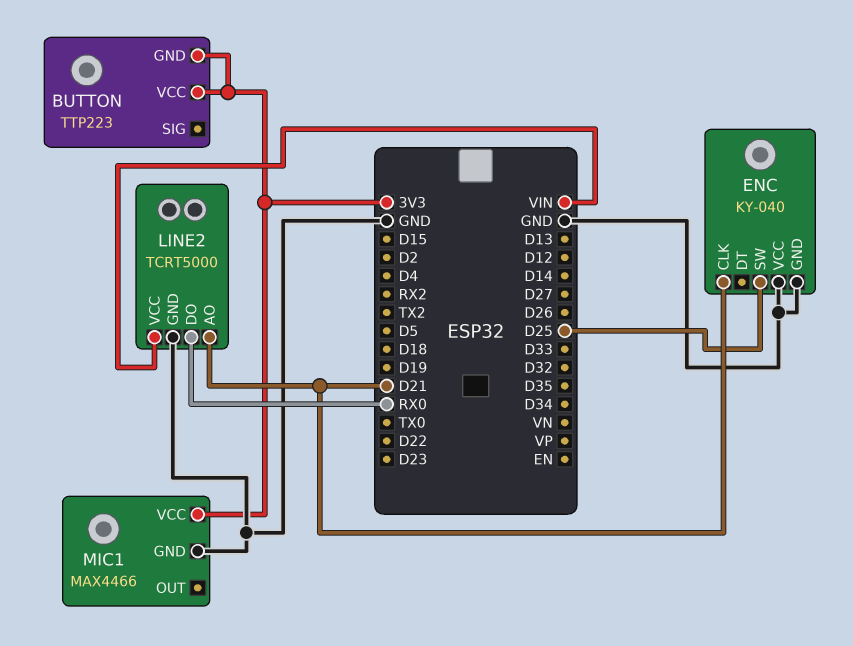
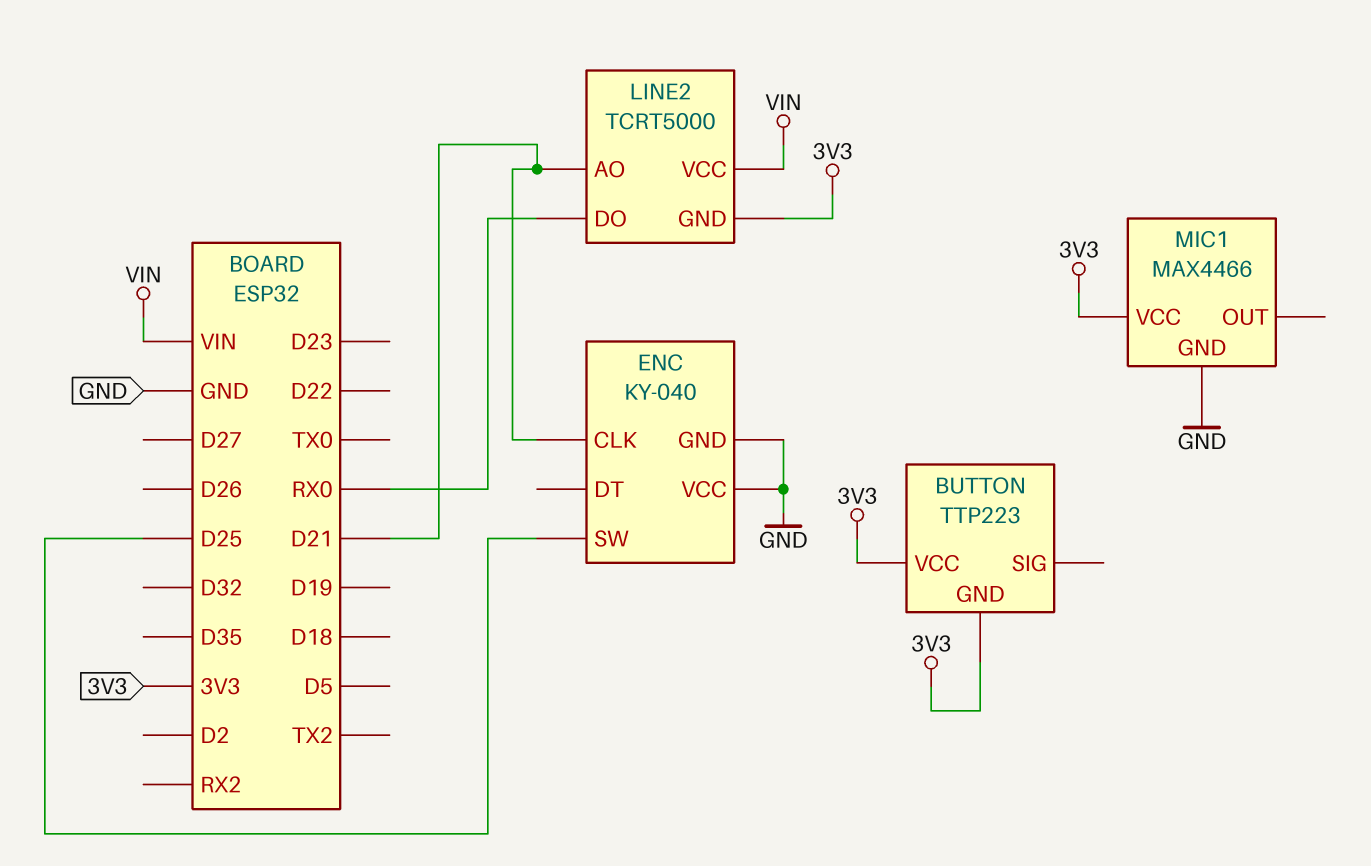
LINE2 pin GND: GND -> 3V3

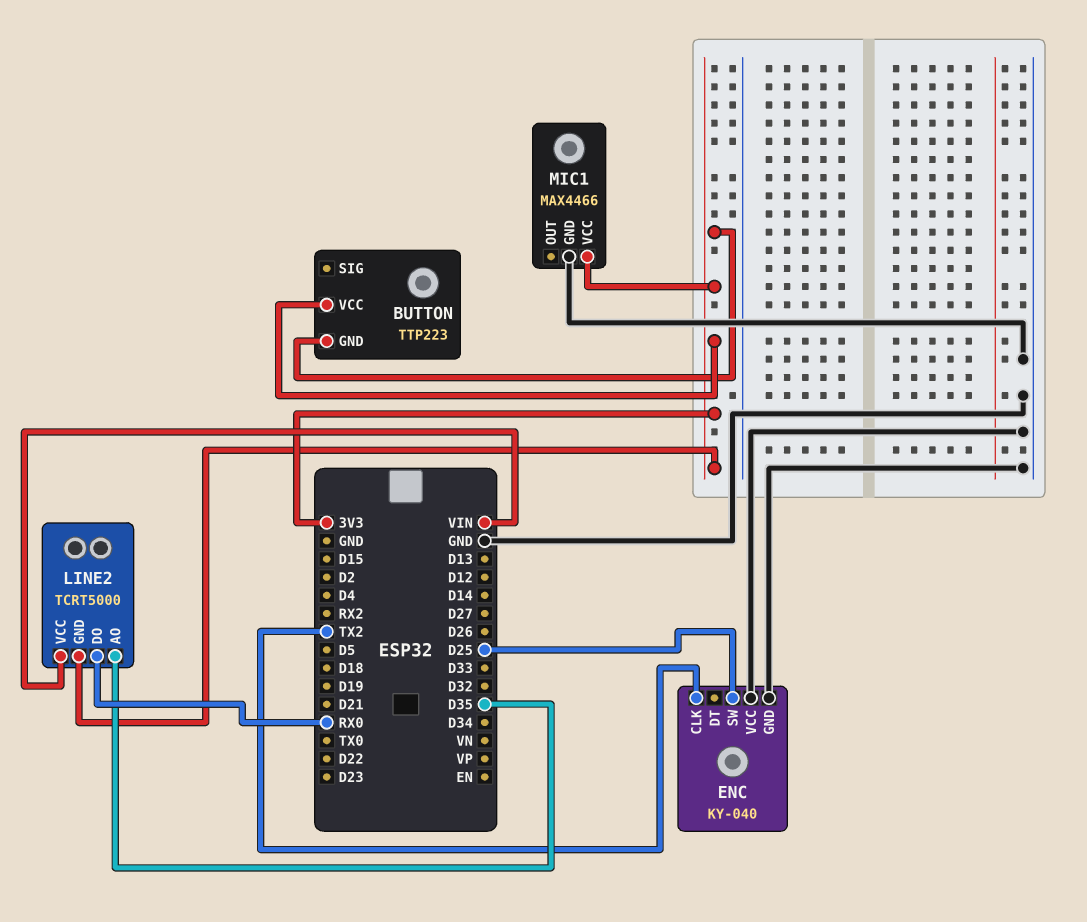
ENC pin CLK: D21 -> TX2
LINE2 pin AO: D21 -> D35

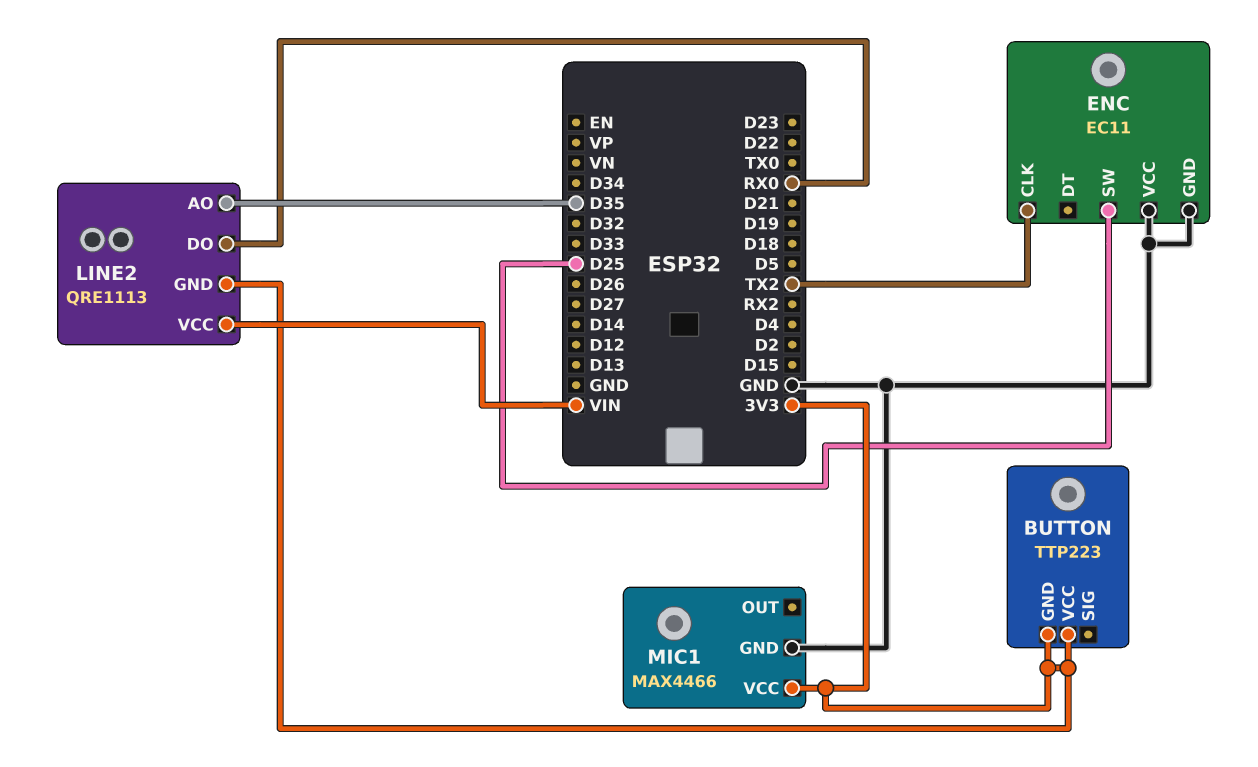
ENC: KY-040 -> EC11
LINE2: TCRT5000 -> QRE1113

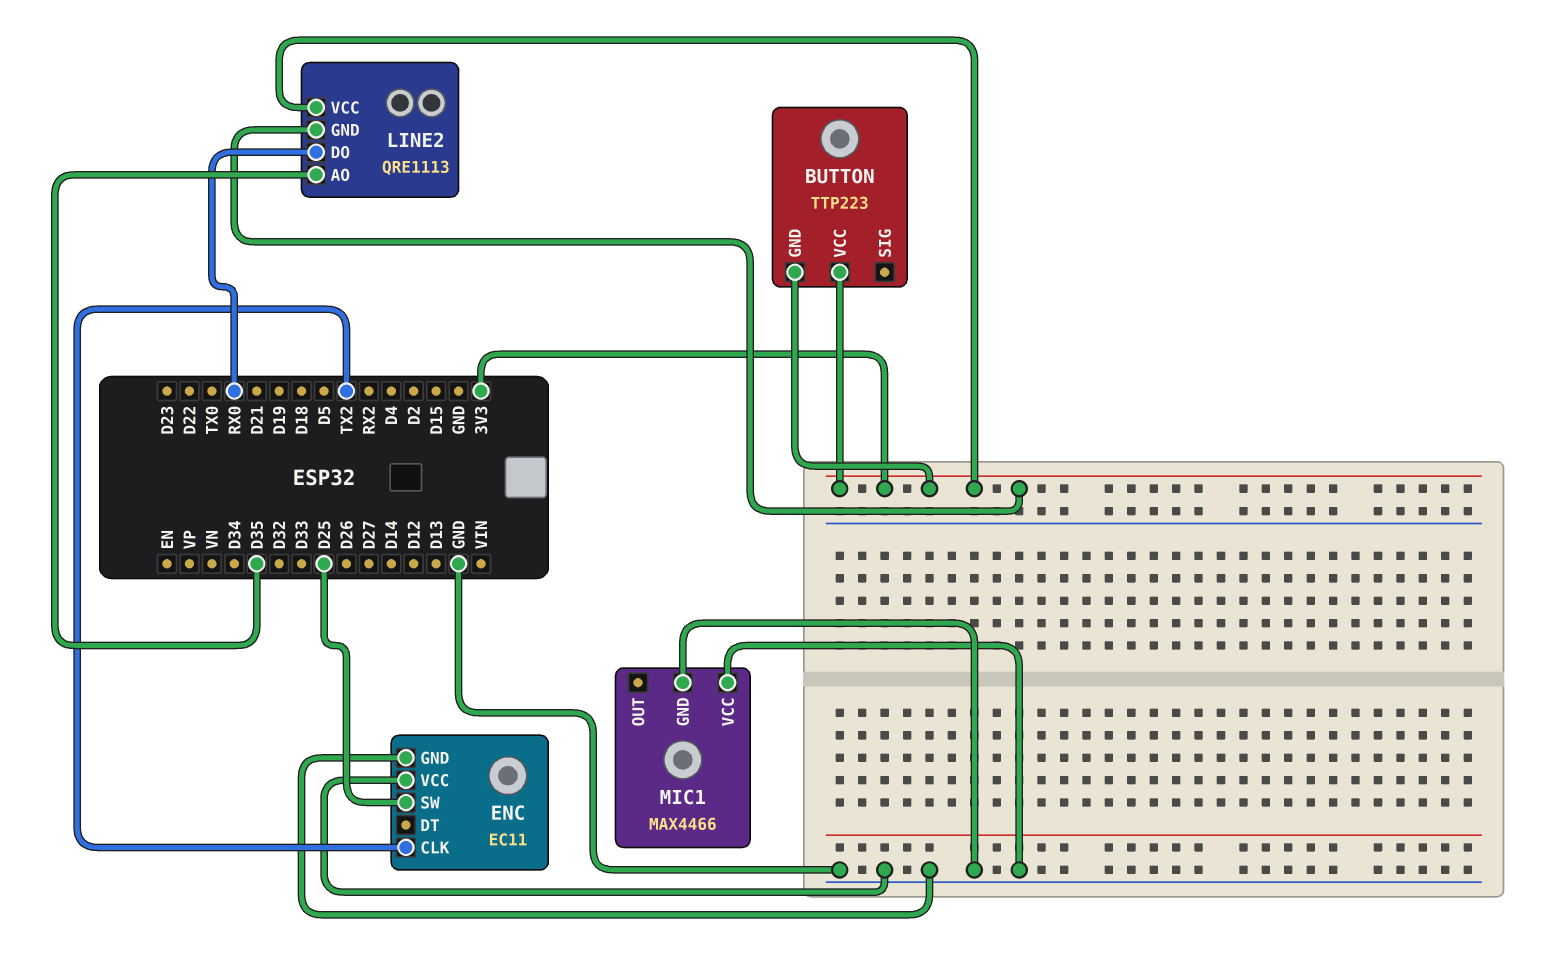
LINE2 pin VCC: VIN -> 3V3
MIC1 pin VCC: 3V3 -> GND

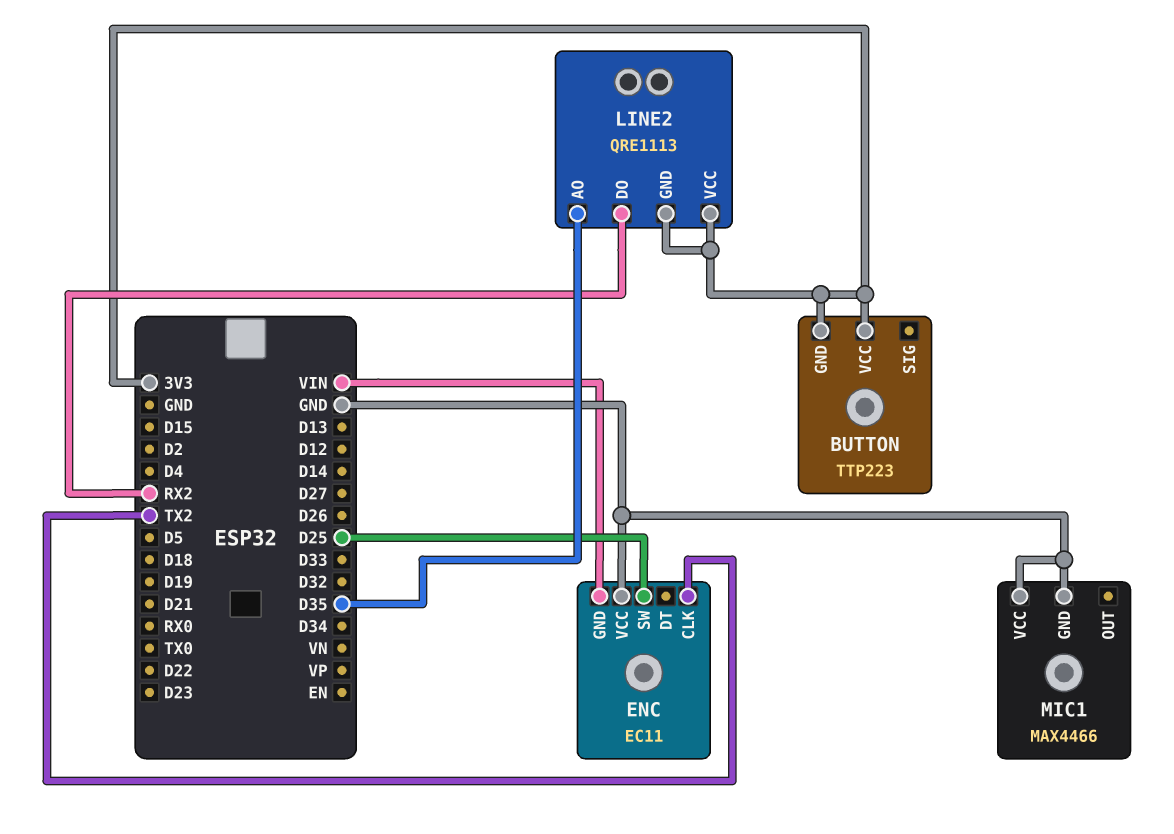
ENC pin GND: GND -> VIN
LINE2 pin DO: RX0 -> RX2

